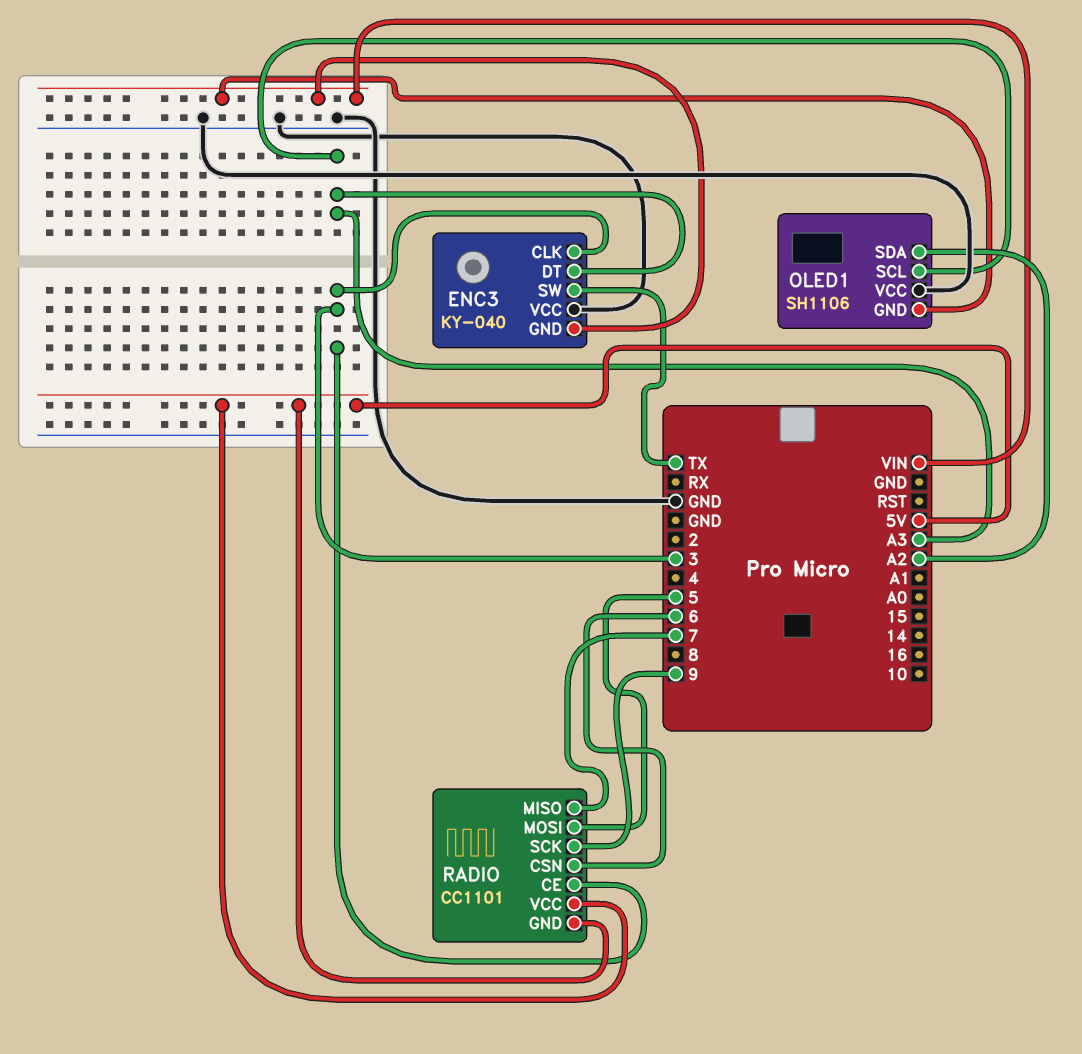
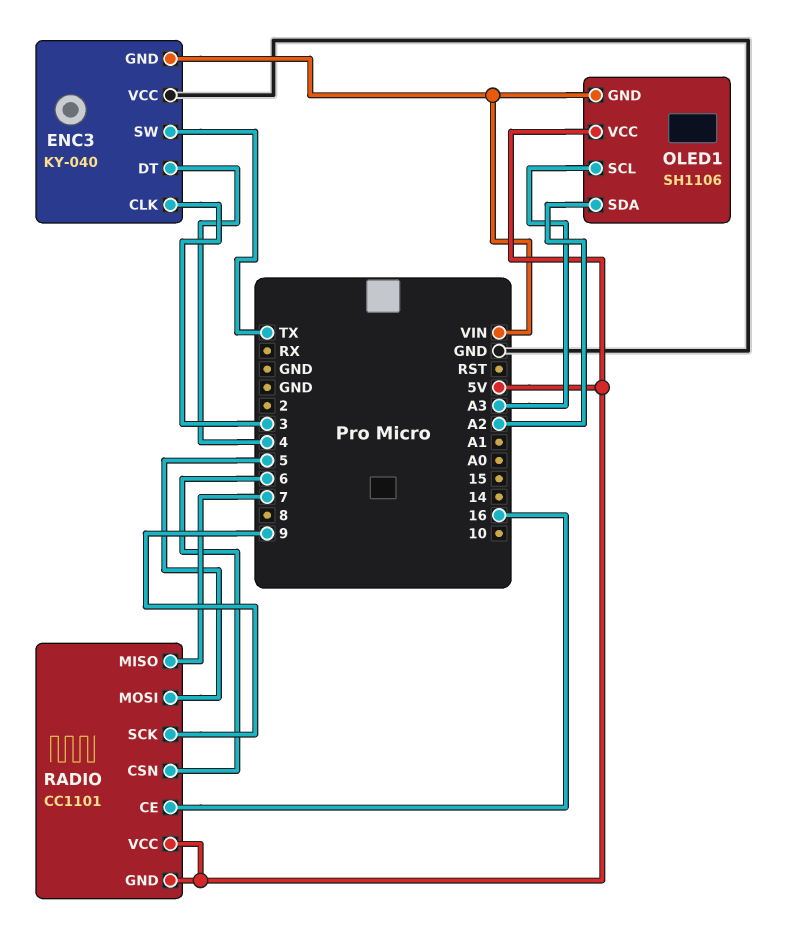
ENC3 pin DT: A3 -> 4
OLED1 pin VCC: GND -> 5V
RADIO pin CE: 3 -> 16

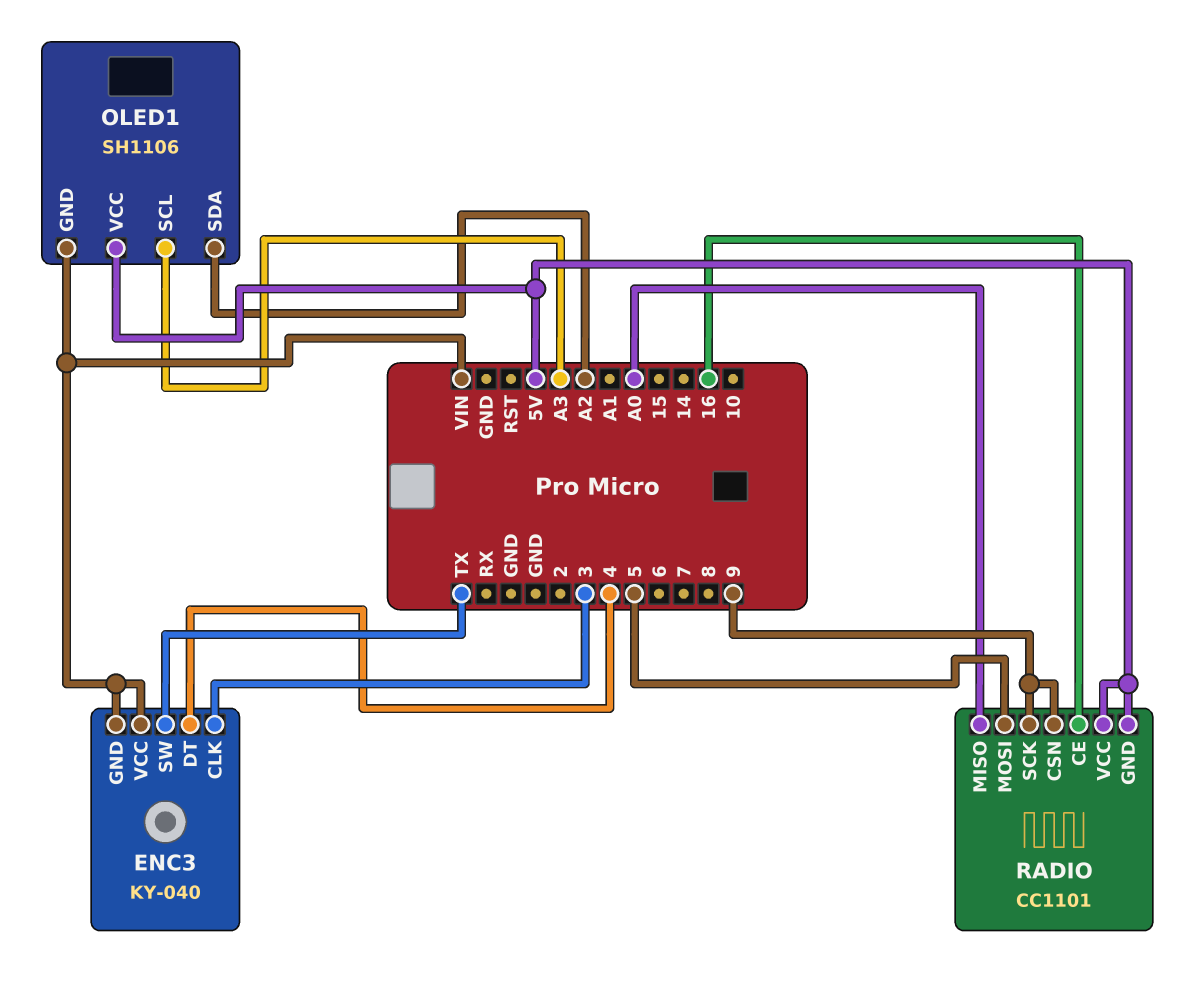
ENC3 pin VCC: GND -> VIN
RADIO pin CSN: 6 -> 9
RADIO pin MISO: 7 -> A0

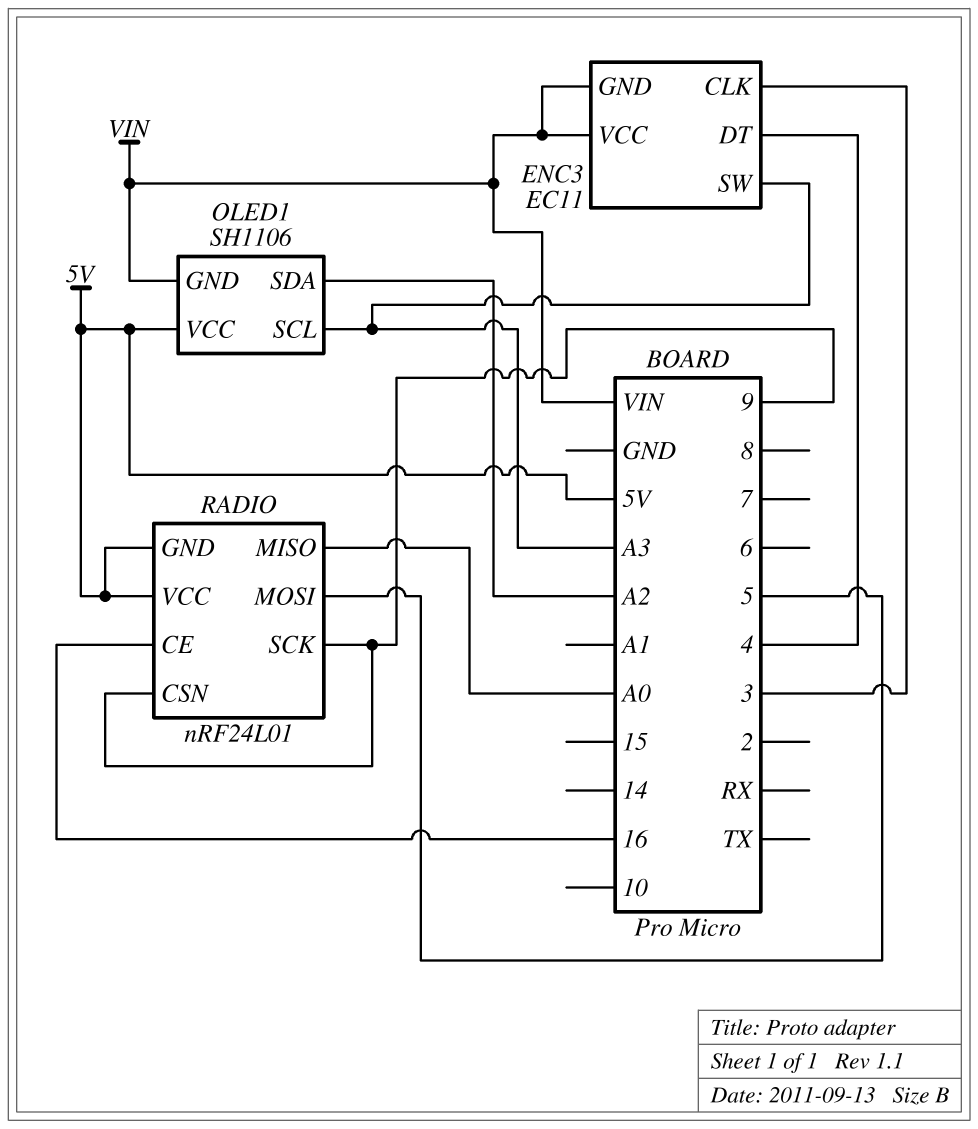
ENC3: KY-040 -> EC11
ENC3 pin SW: TX -> A3
RADIO: CC1101 -> nRF24L01

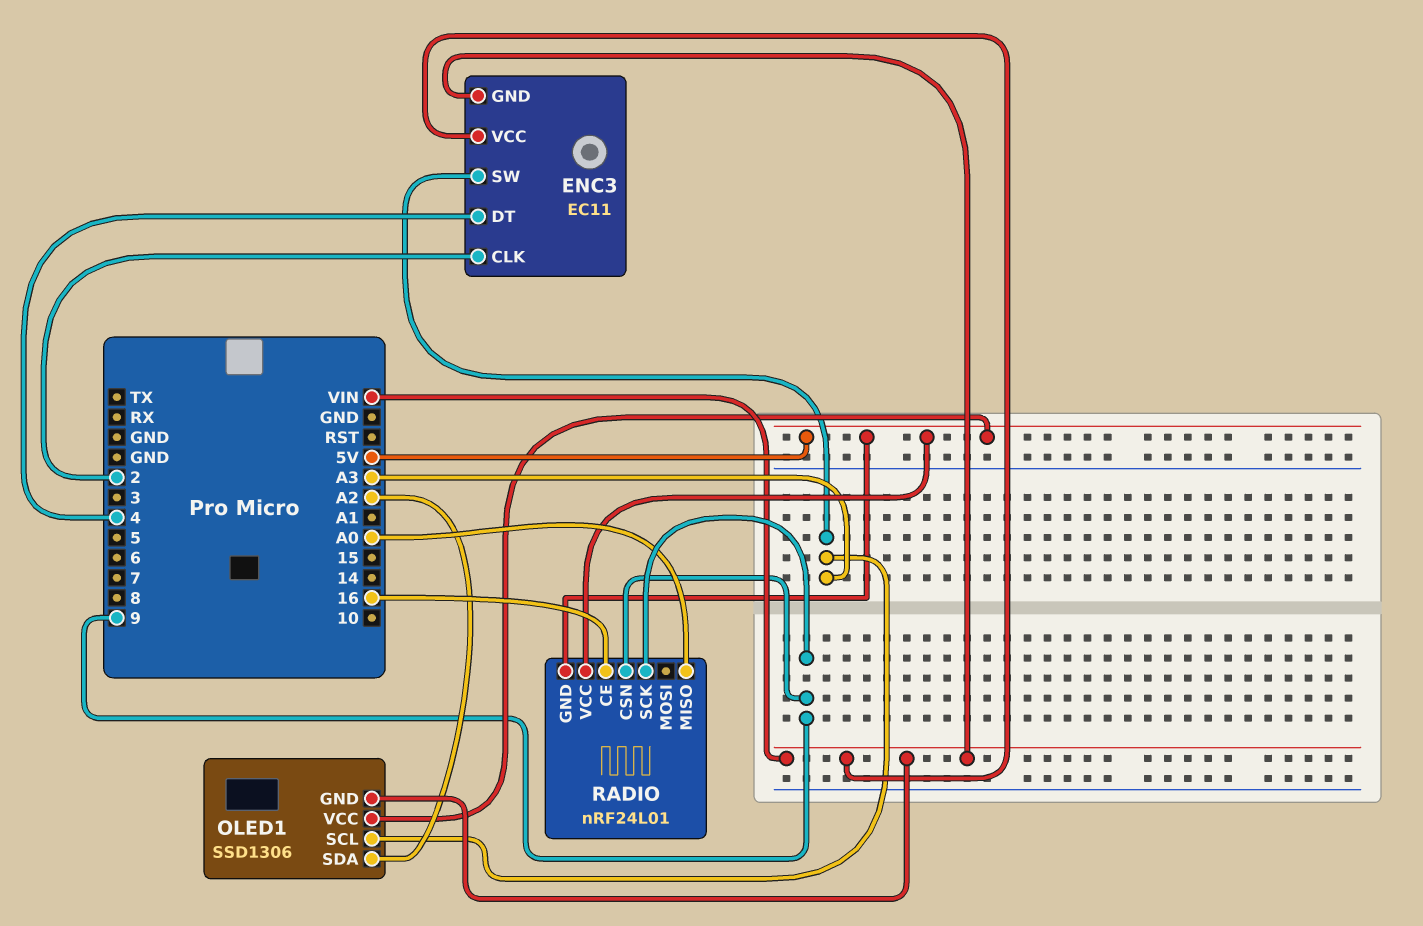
ENC3 pin CLK: 3 -> 2
OLED1: SH1106 -> SSD1306
RADIO pin MOSI: 5 -> none

